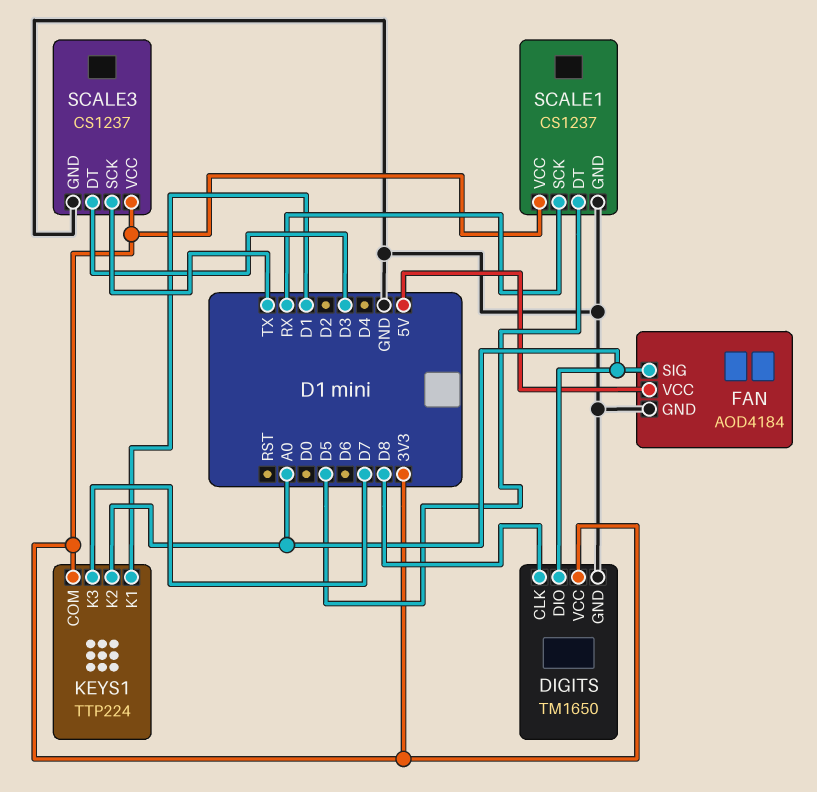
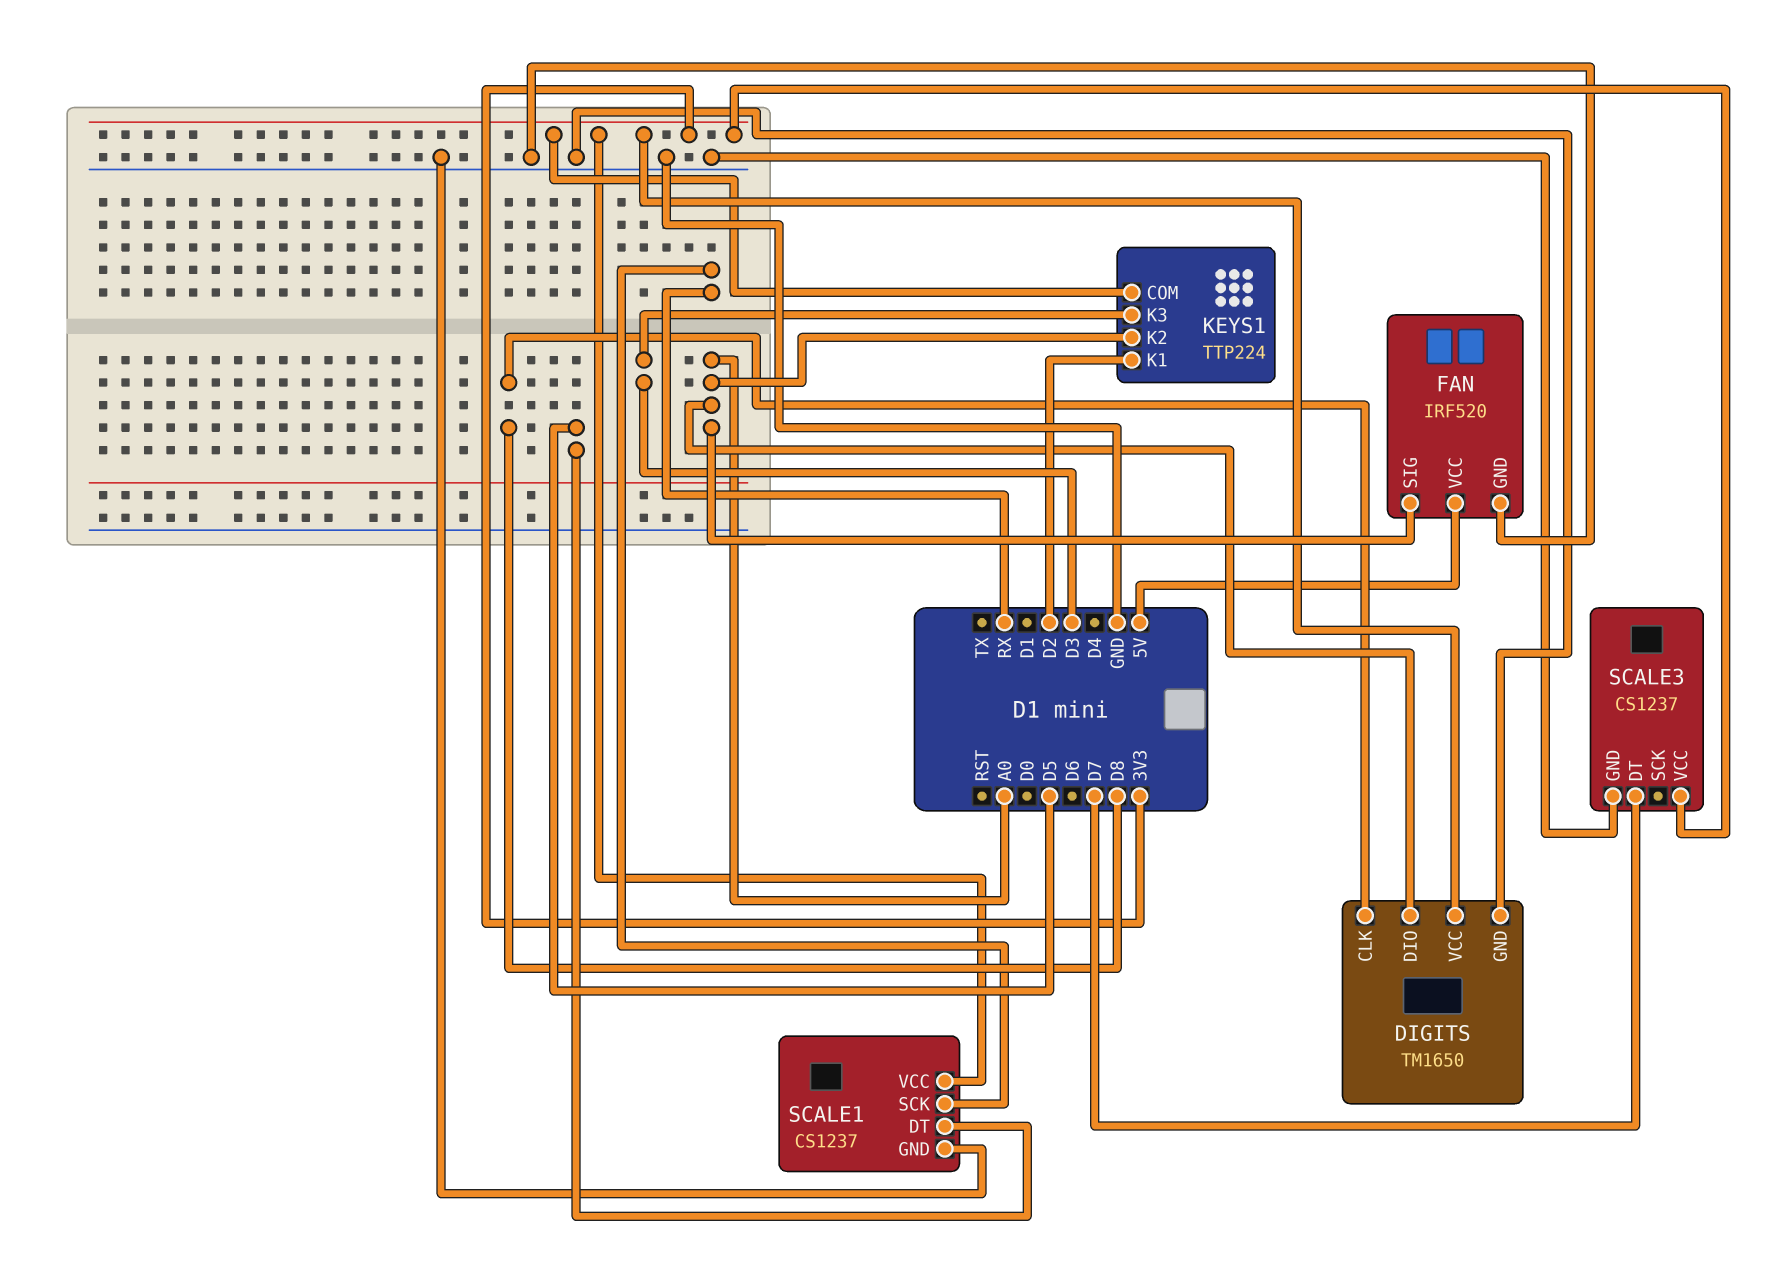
FAN: AOD4184 -> IRF520
KEYS1 pin K1: D1 -> D2
KEYS1 pin K3: D7 -> D3
SCALE3 pin DT: D3 -> D7
SCALE3 pin SCK: TX -> none

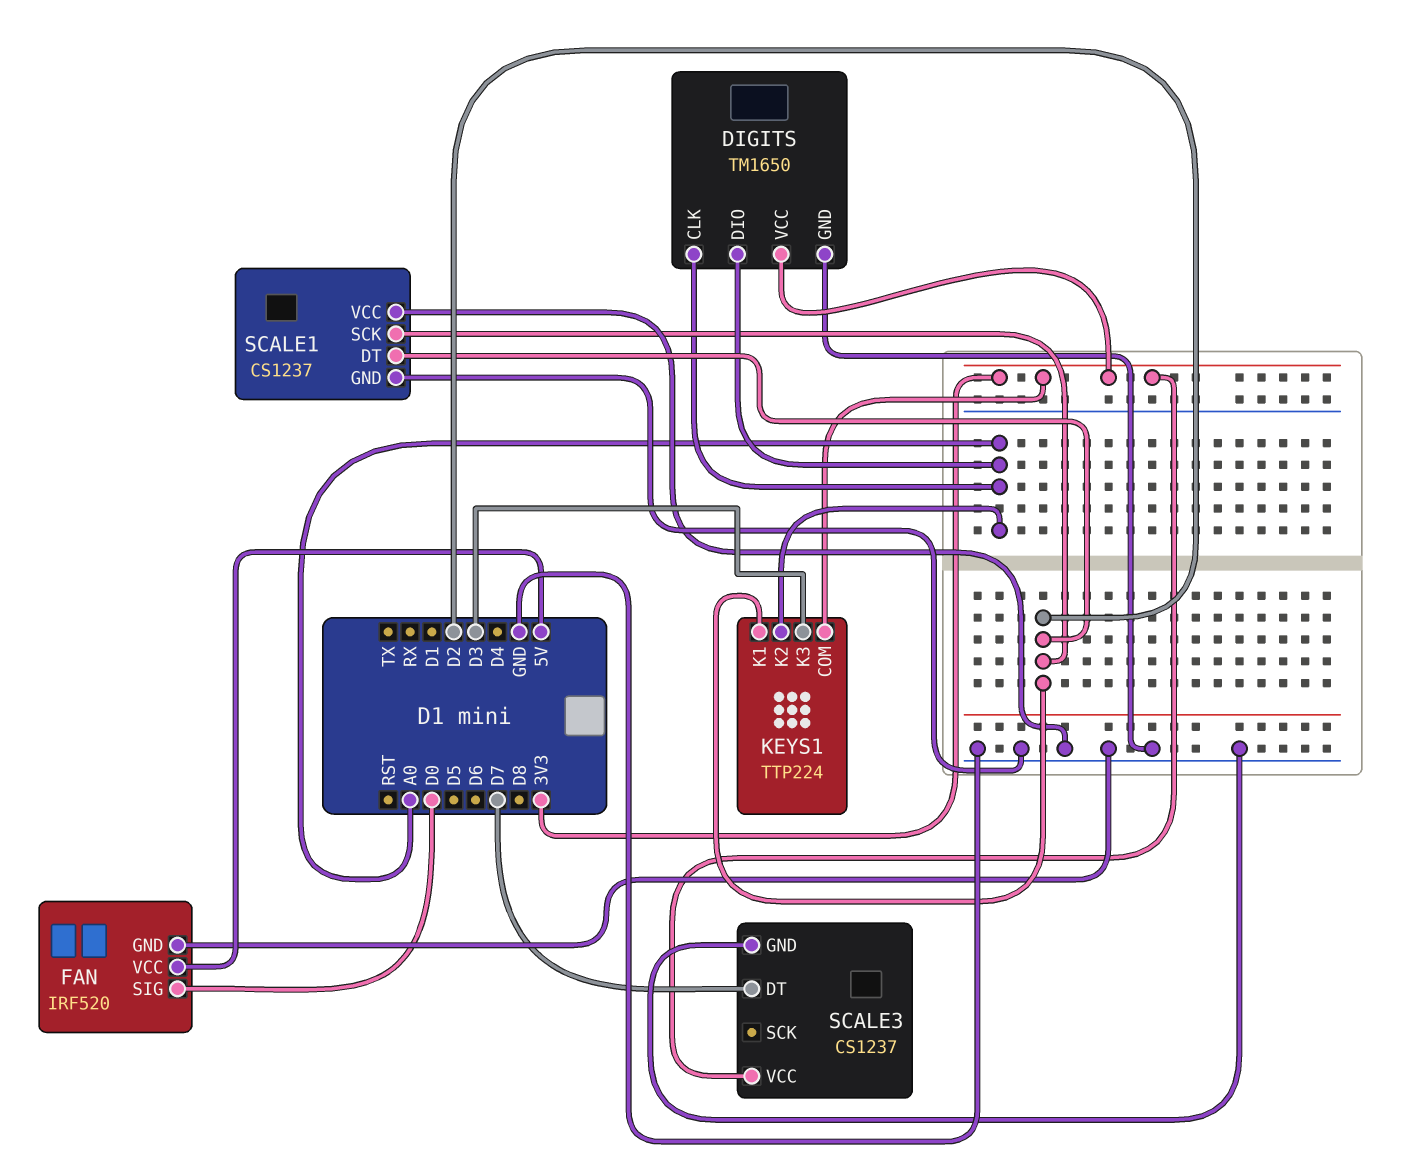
DIGITS pin CLK: D8 -> A0
FAN pin SIG: A0 -> D0
SCALE1 pin DT: D5 -> D2
SCALE1 pin SCK: RX -> D2
SCALE1 pin VCC: 3V3 -> GND

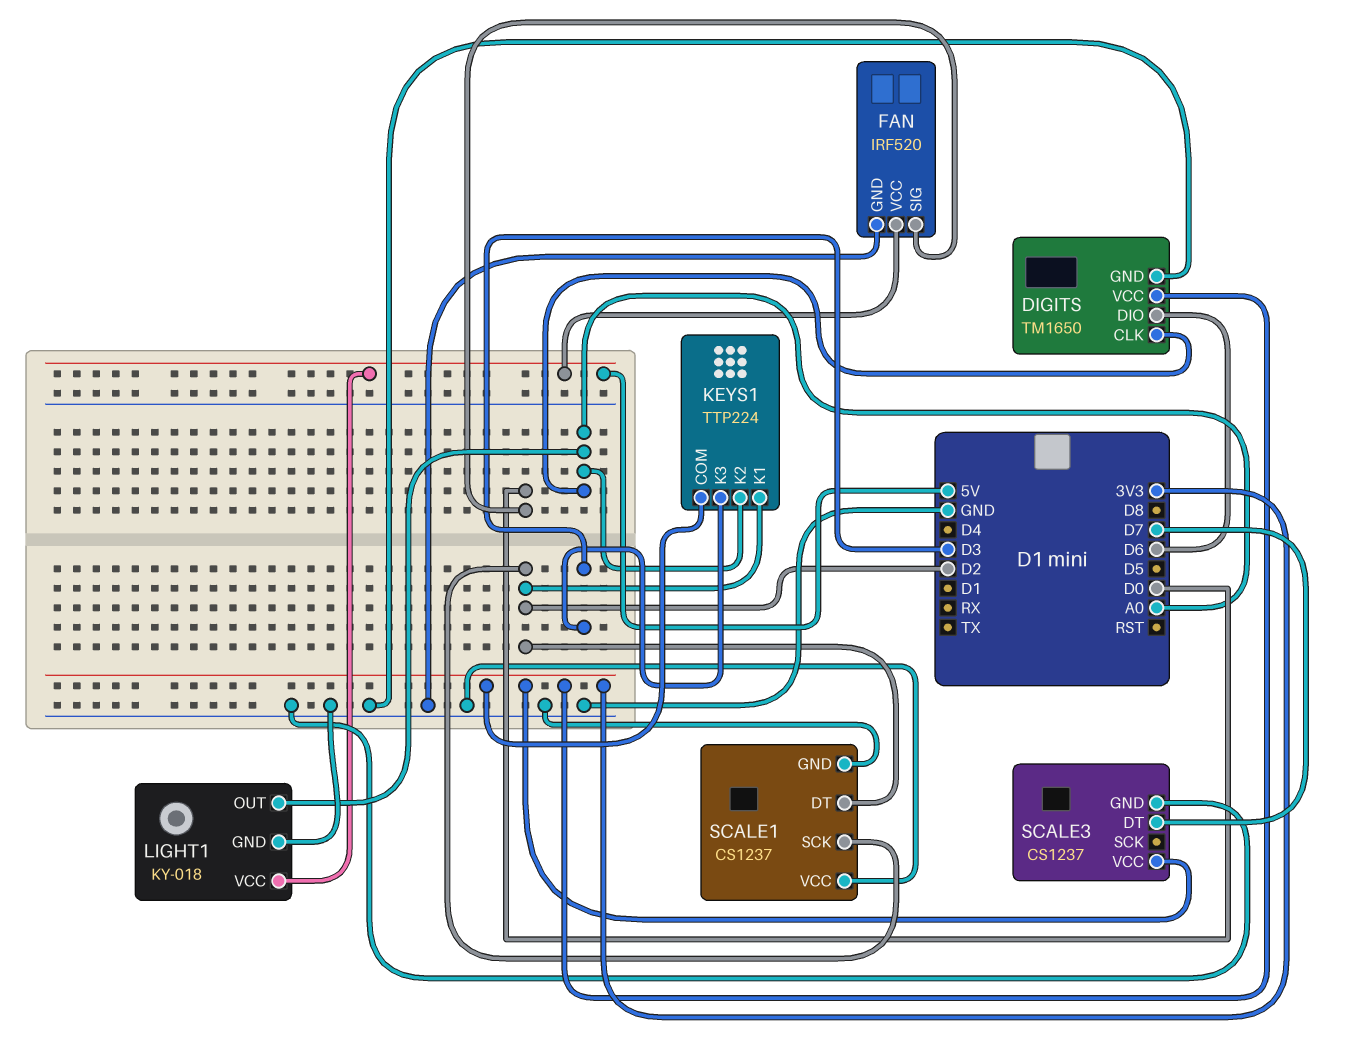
DIGITS pin DIO: A0 -> D6
LIGHT1: none -> KY-018
LIGHT1 pin GND: none -> GND
LIGHT1 pin OUT: none -> A0
LIGHT1 pin VCC: none -> 5V

